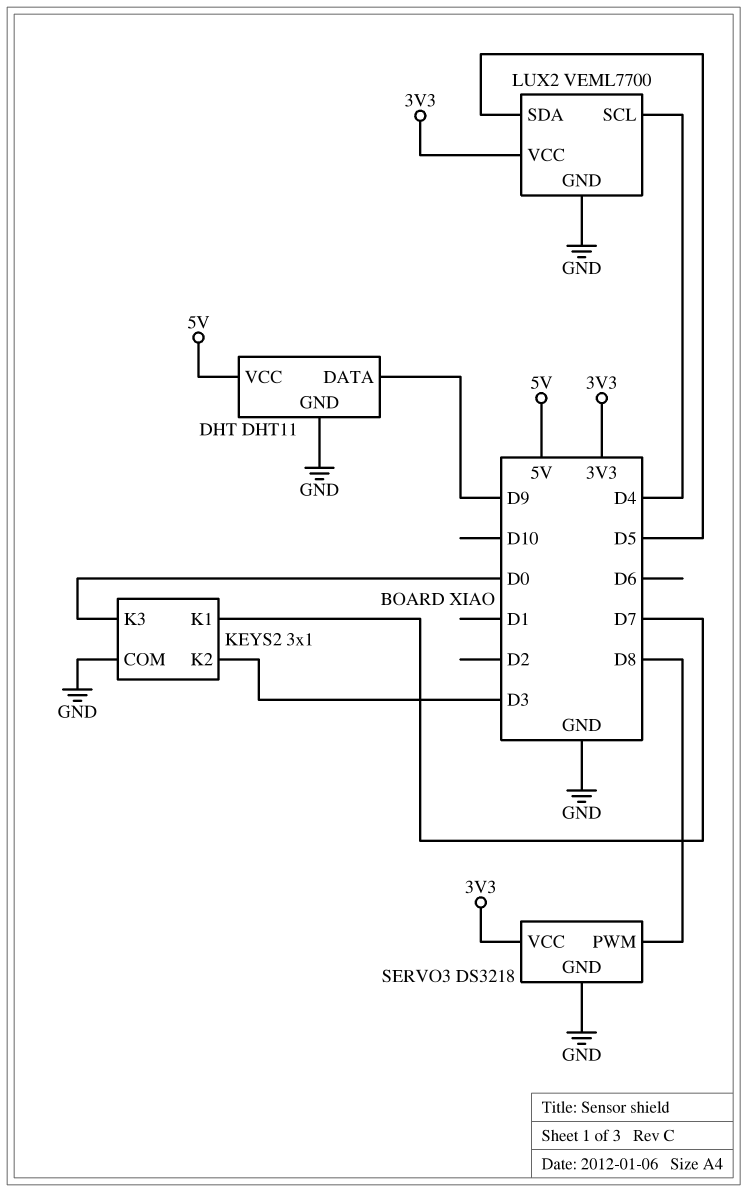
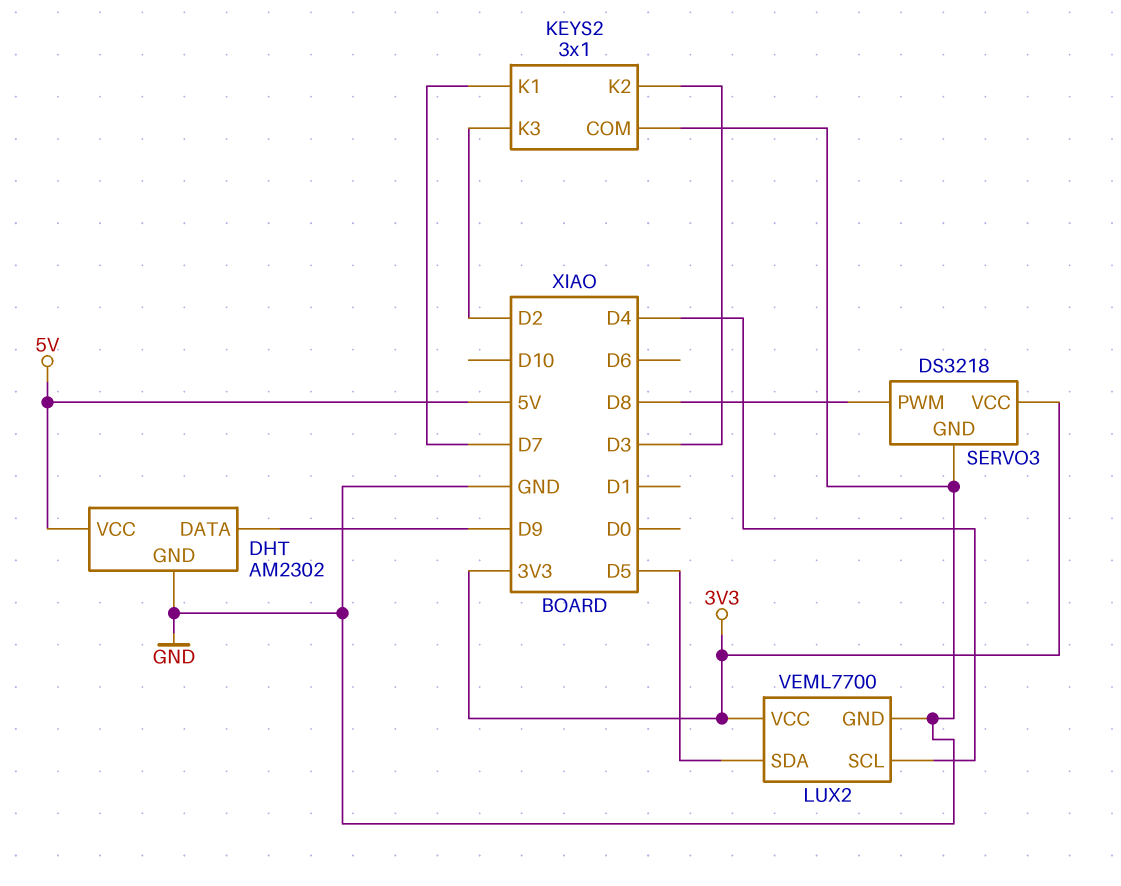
DHT: DHT11 -> AM2302
KEYS2 pin K3: D0 -> D2

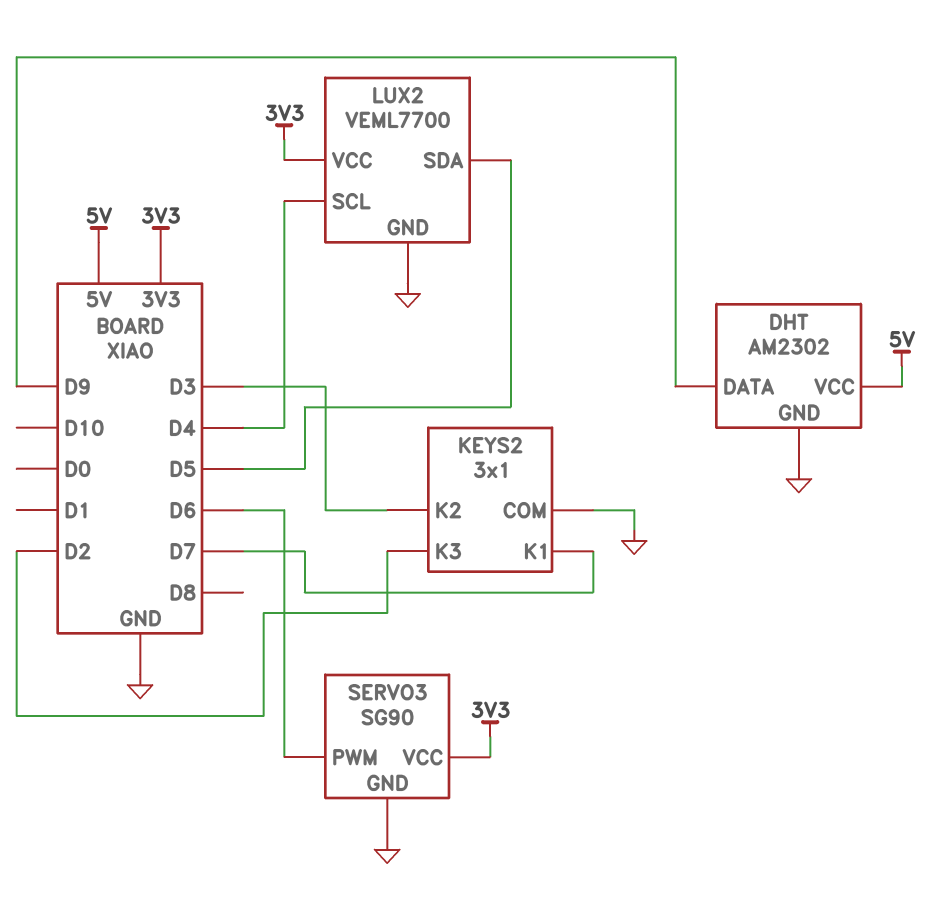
SERVO3: DS3218 -> SG90
SERVO3 pin PWM: D8 -> D6

